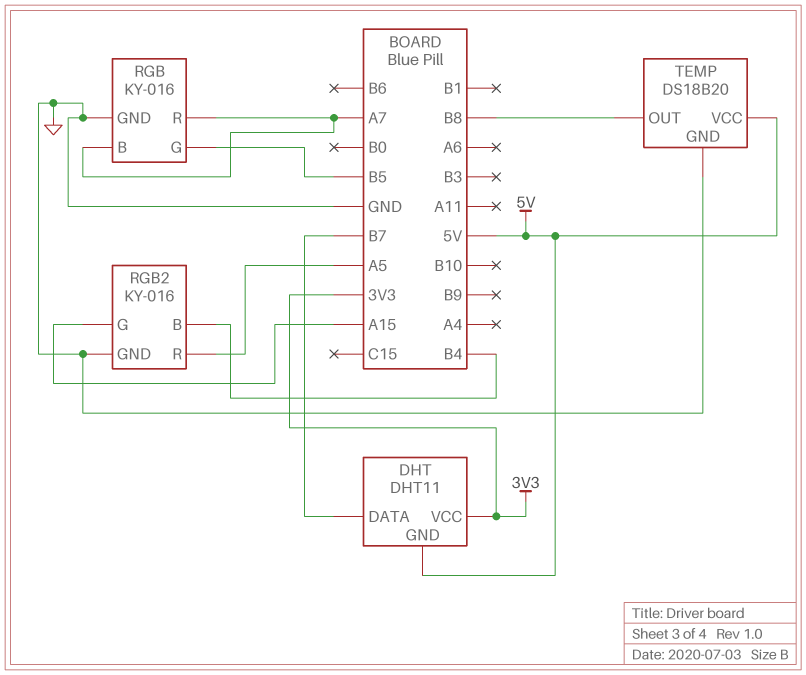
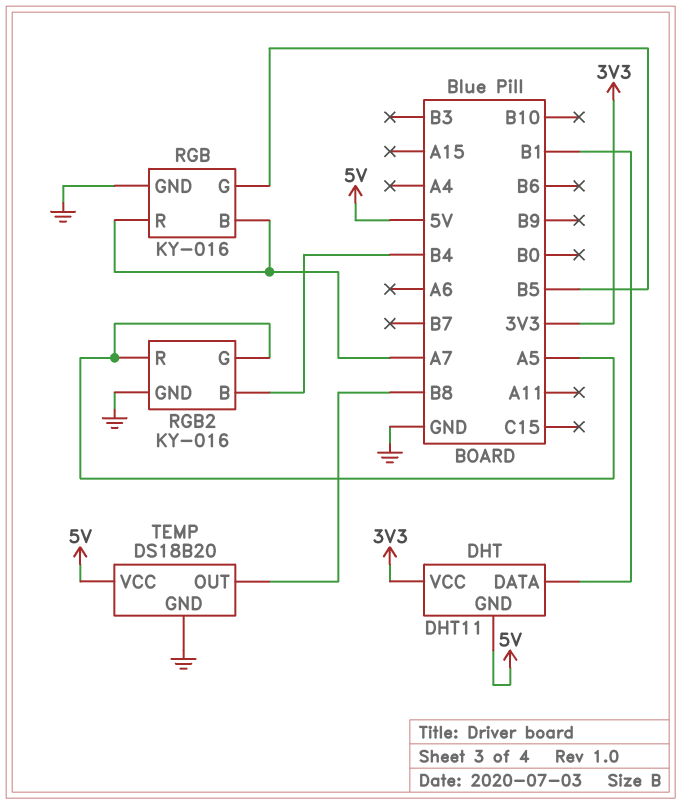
DHT pin DATA: B7 -> B1
RGB2 pin G: A15 -> A5

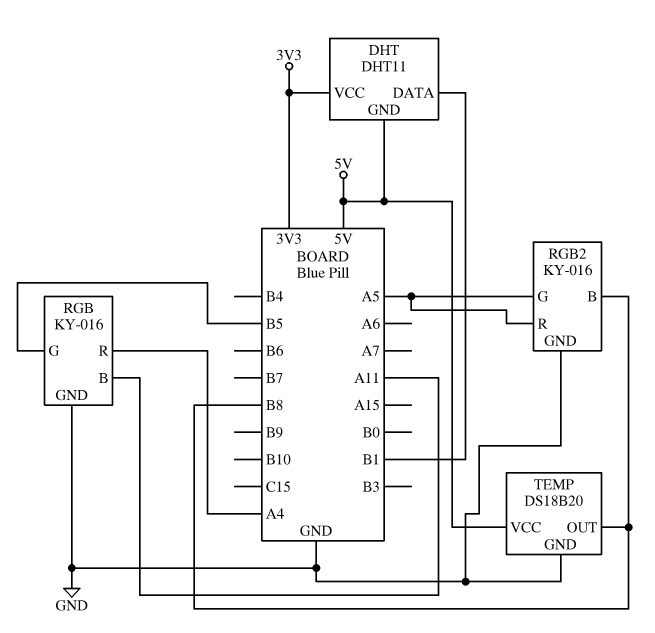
RGB pin B: A7 -> A11
RGB pin R: A7 -> A4
RGB2 pin B: B4 -> B8

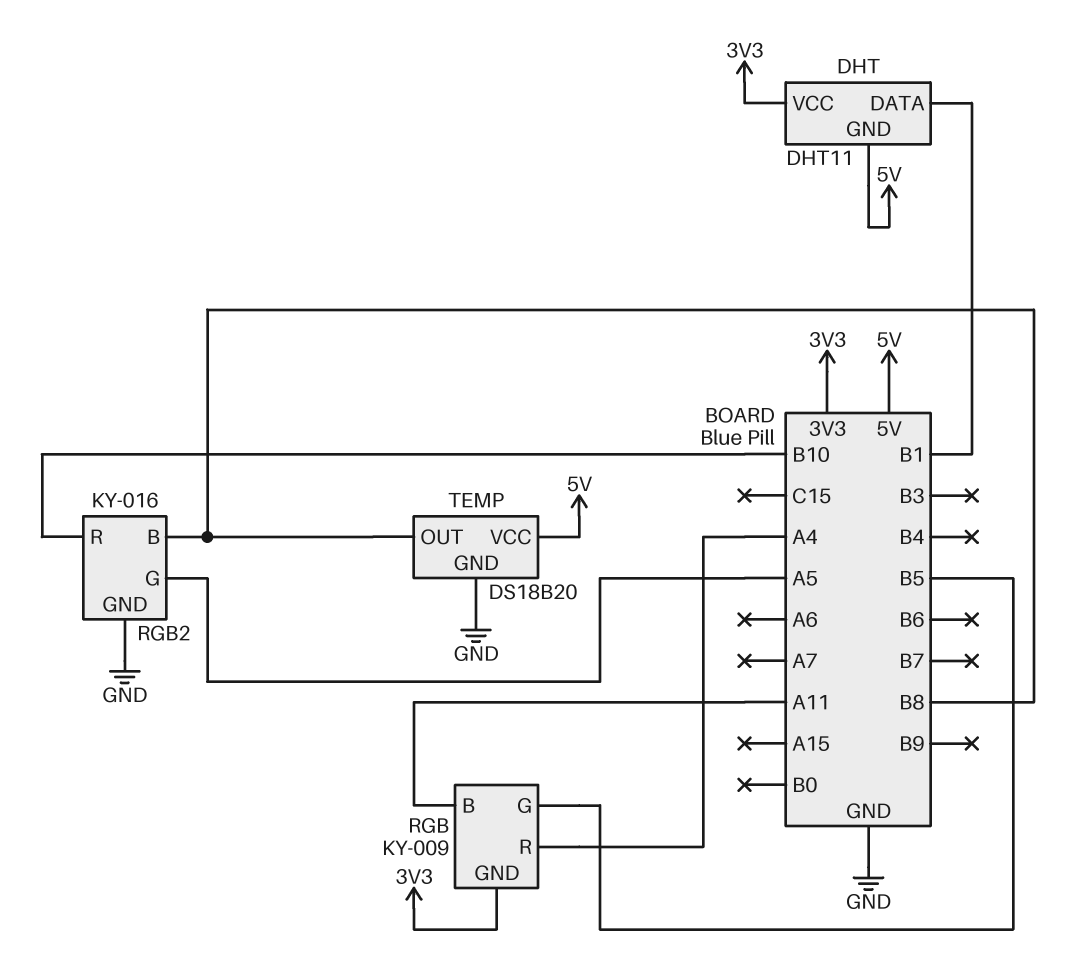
RGB: KY-016 -> KY-009
RGB pin GND: GND -> 3V3
RGB2 pin R: A5 -> B10

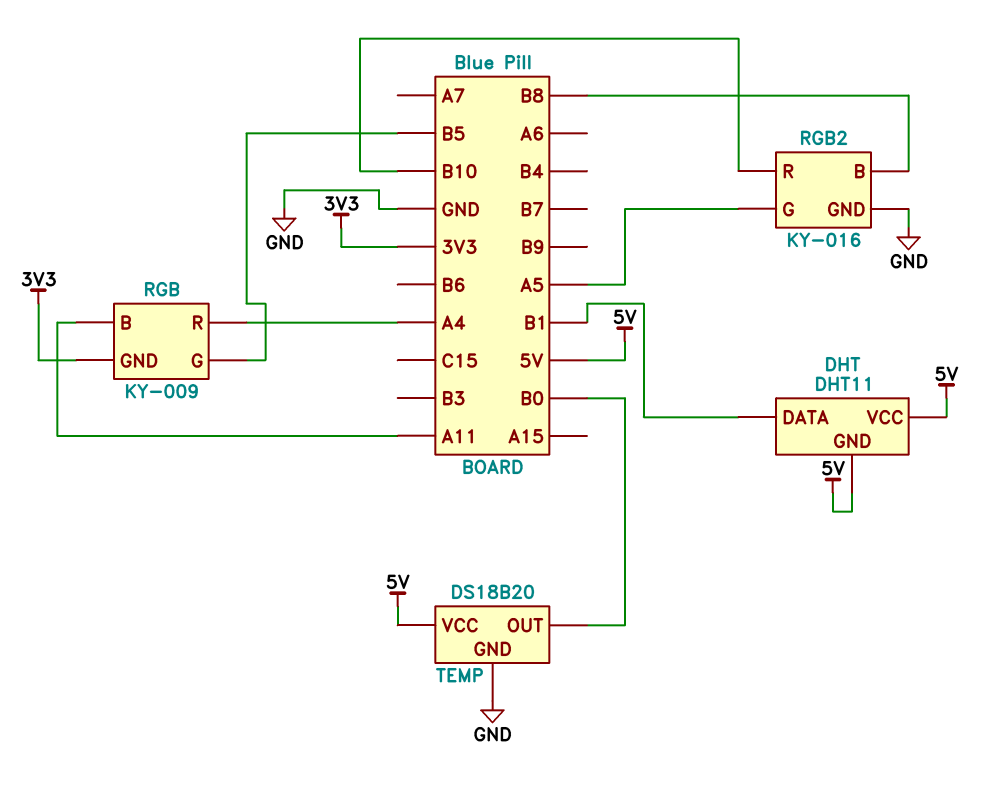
DHT pin VCC: 3V3 -> 5V
TEMP pin OUT: B8 -> B0

